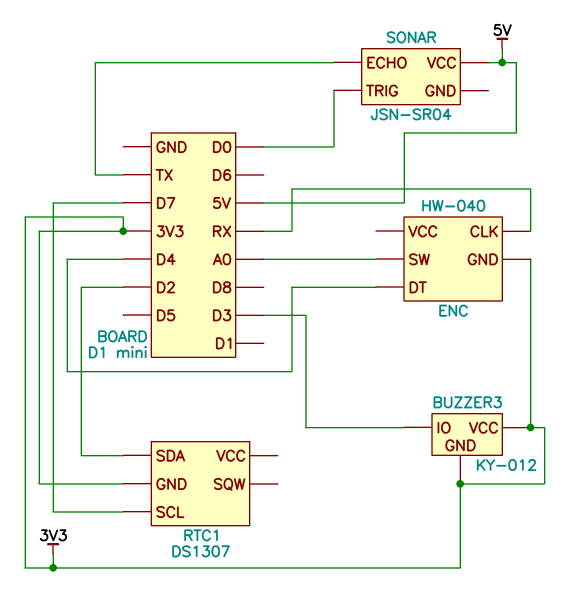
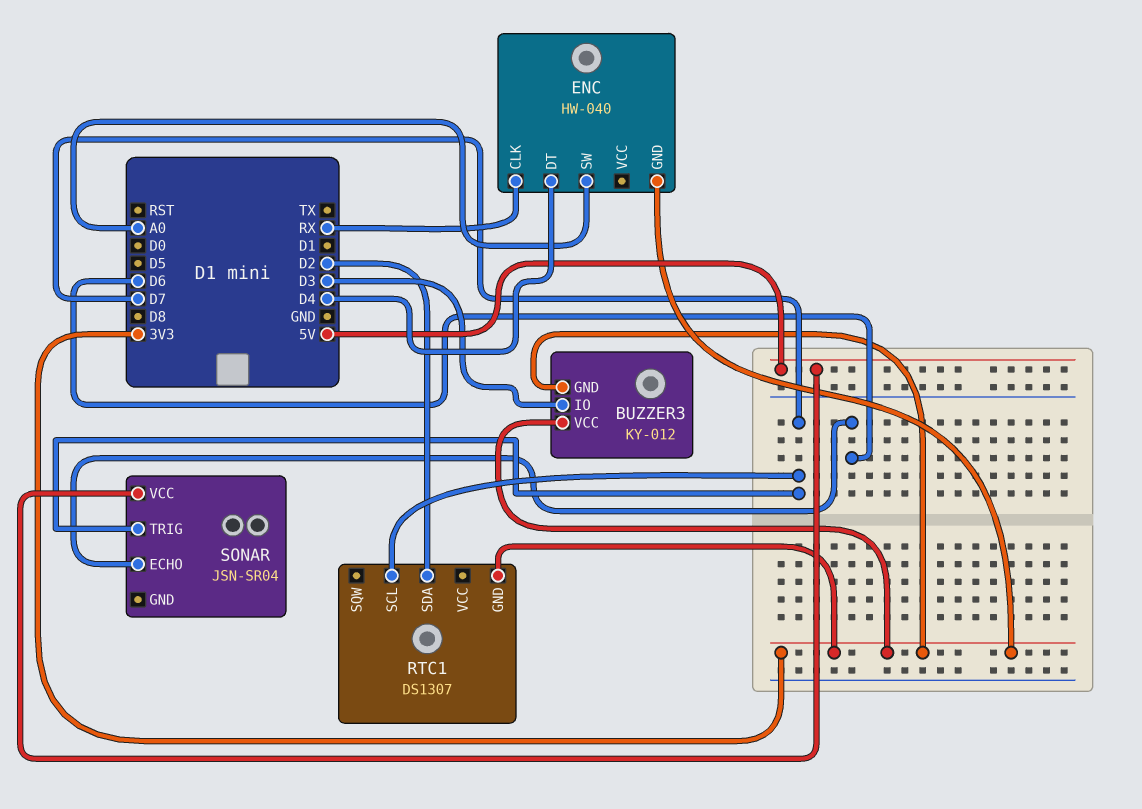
SONAR pin ECHO: TX -> D6
SONAR pin TRIG: D0 -> D7

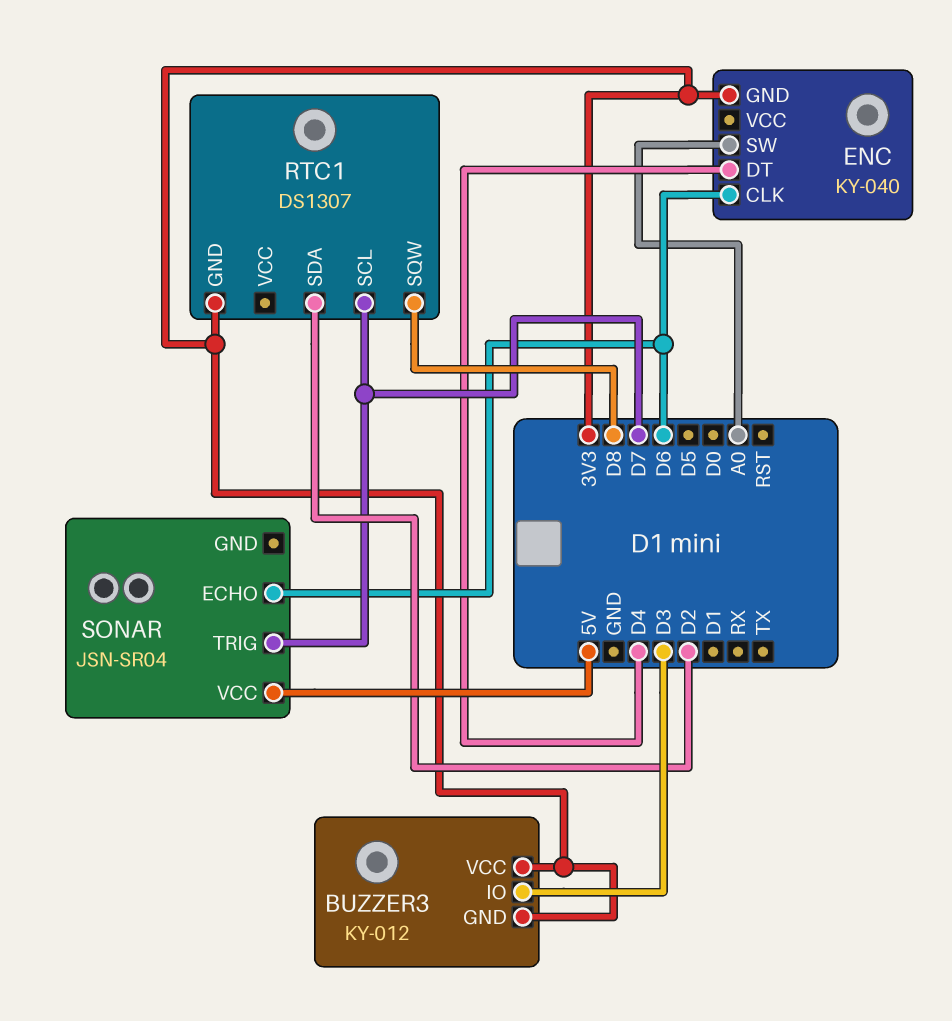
ENC: HW-040 -> KY-040
ENC pin CLK: RX -> D6
RTC1 pin SQW: none -> D8

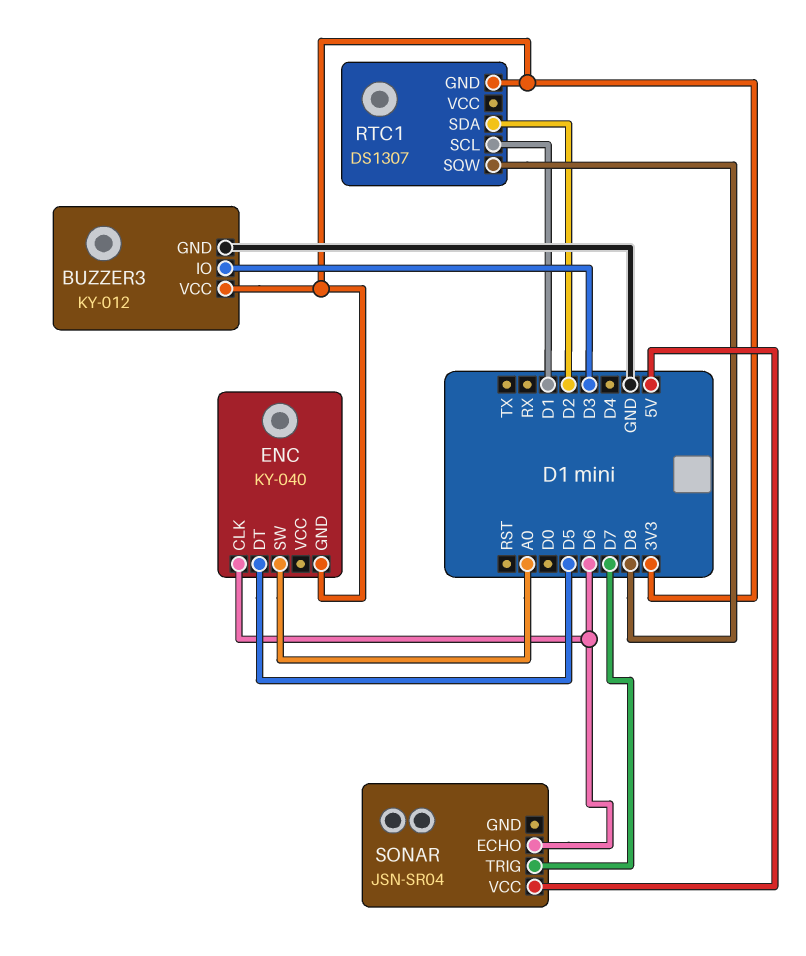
BUZZER3 pin GND: 3V3 -> GND
ENC pin DT: D4 -> D5
RTC1 pin SCL: D7 -> D1

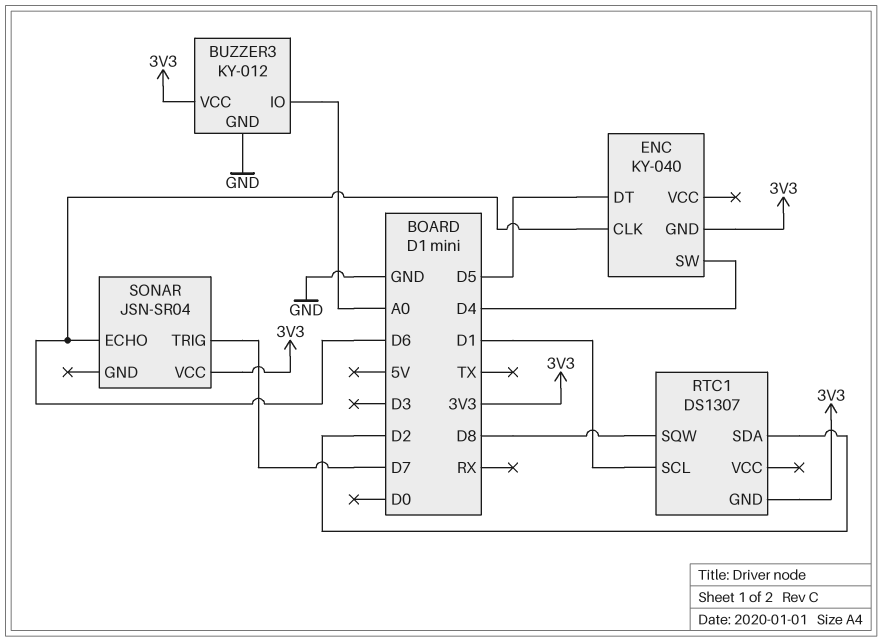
BUZZER3 pin IO: D3 -> A0
ENC pin SW: A0 -> D4
SONAR pin VCC: 5V -> 3V3

